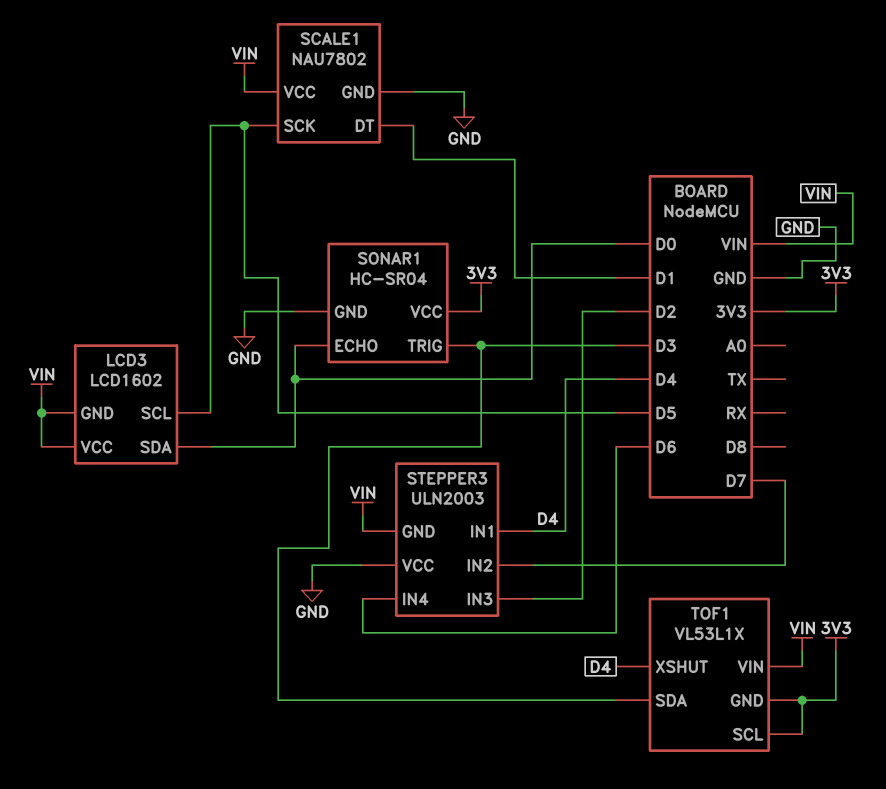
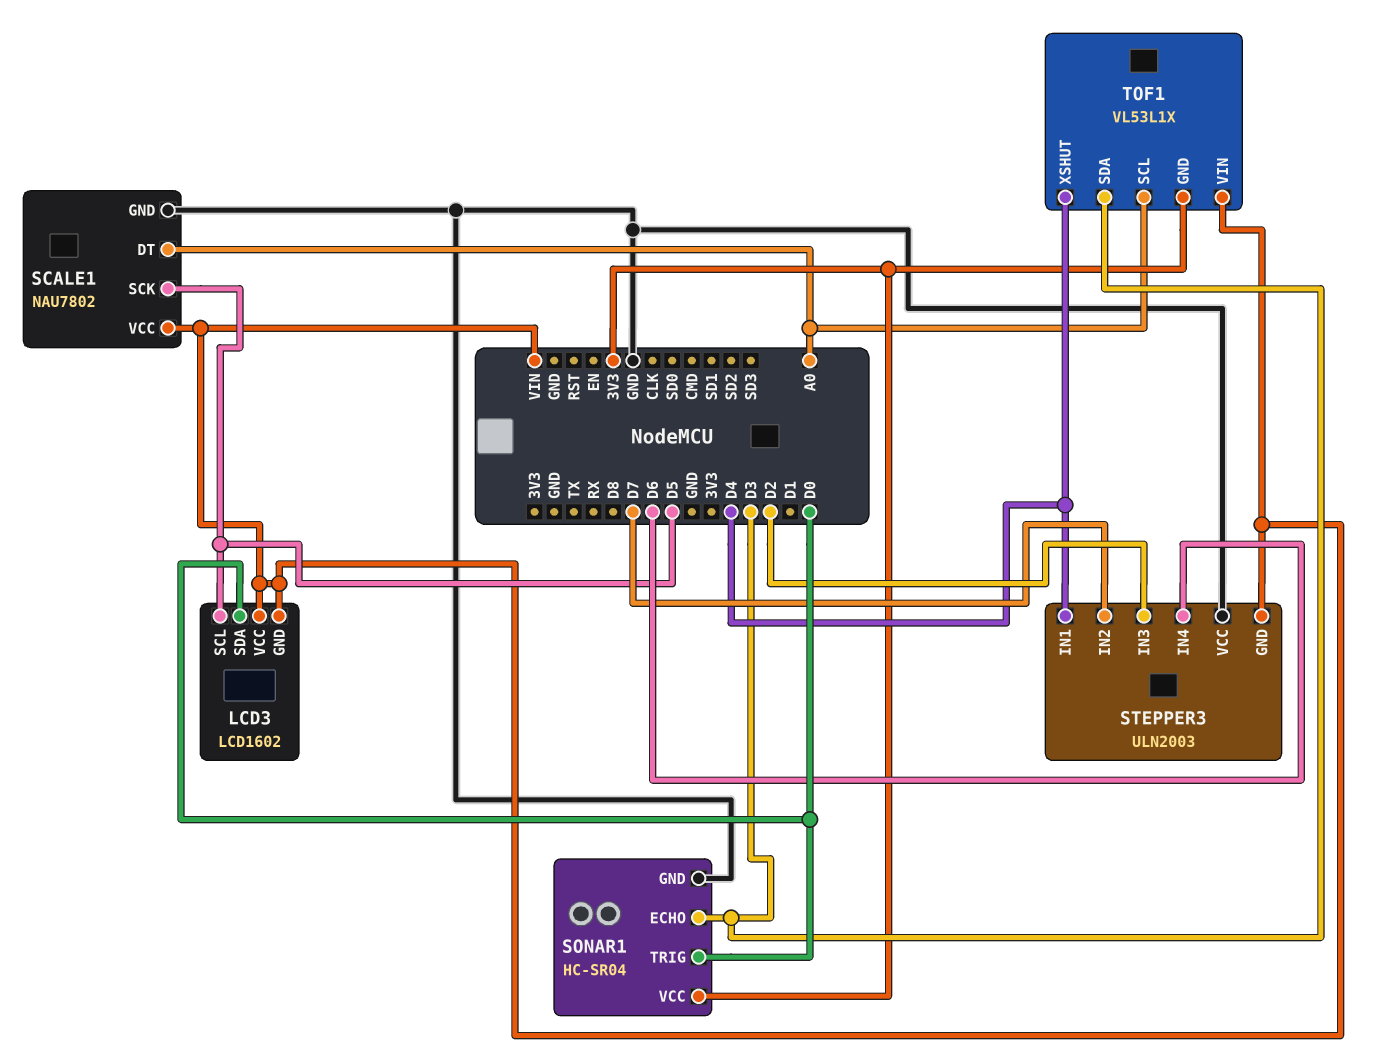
SCALE1 pin DT: D1 -> A0
SONAR1 pin ECHO: D0 -> D3
SONAR1 pin TRIG: D3 -> D0
TOF1 pin SCL: 3V3 -> A0

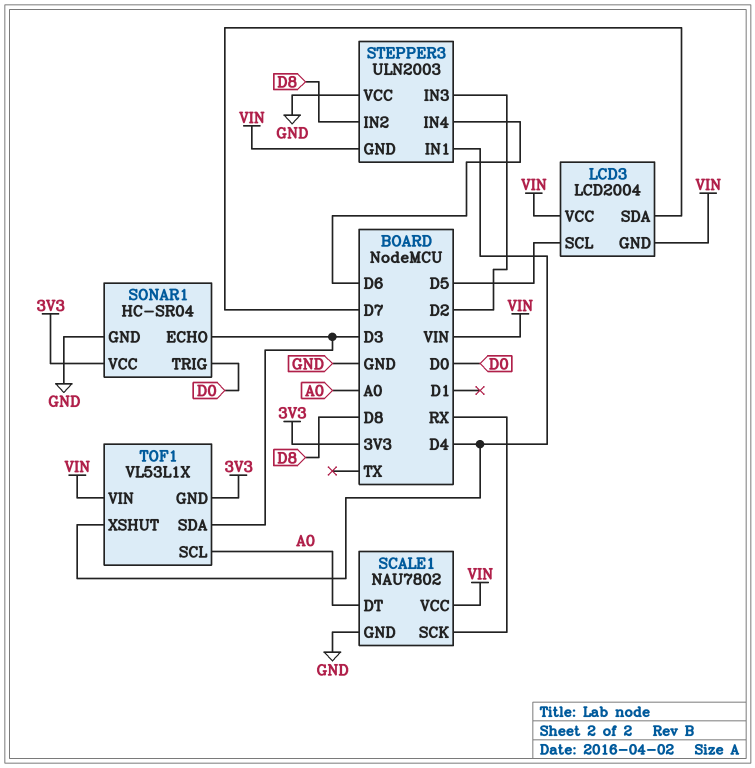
LCD3: LCD1602 -> LCD2004
LCD3 pin SDA: D0 -> D7
SCALE1 pin SCK: D5 -> RX
STEPPER3 pin IN2: D7 -> D8

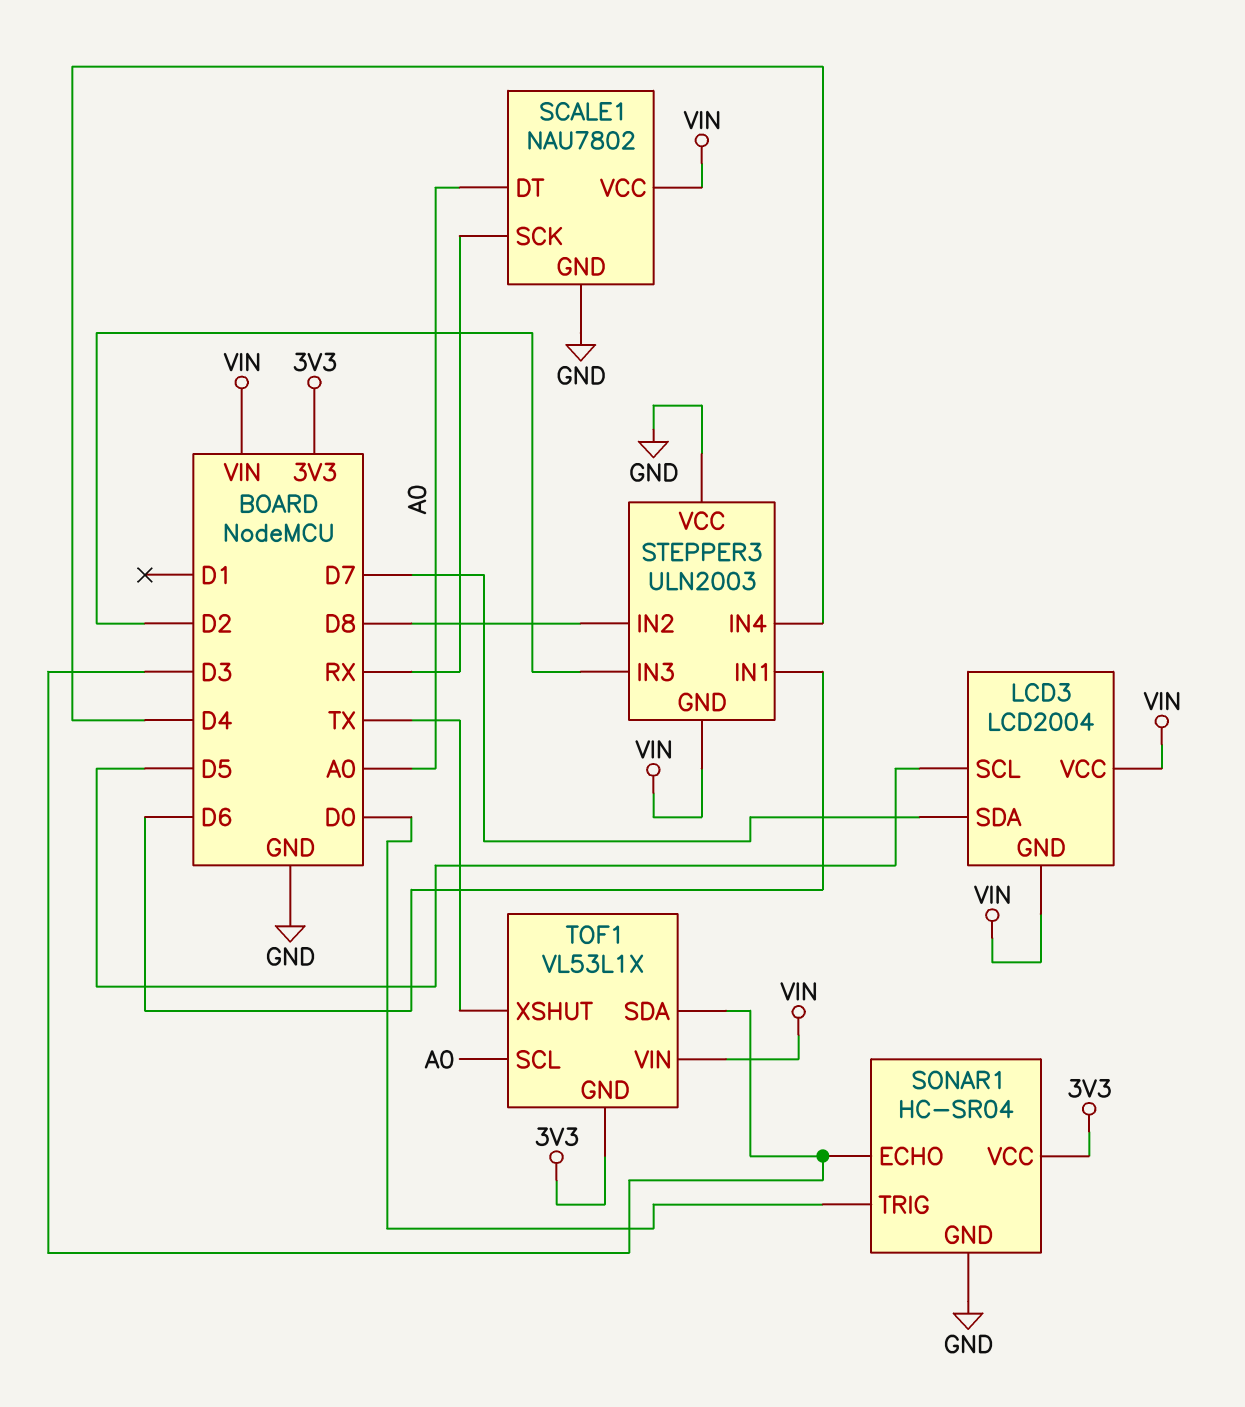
STEPPER3 pin IN1: D4 -> D6
STEPPER3 pin IN4: D6 -> D4
TOF1 pin XSHUT: D4 -> TX

